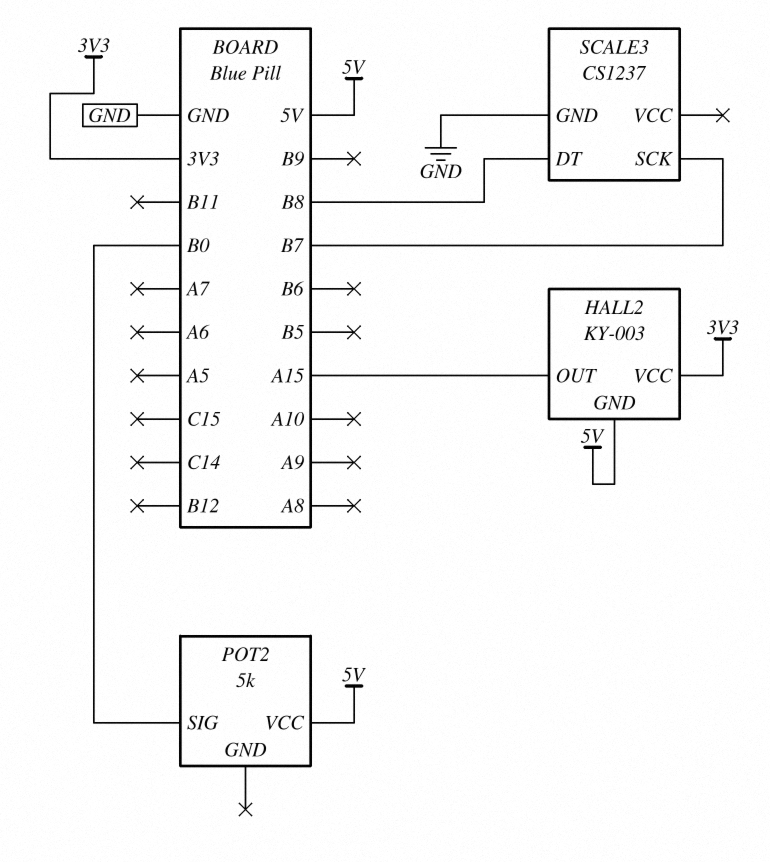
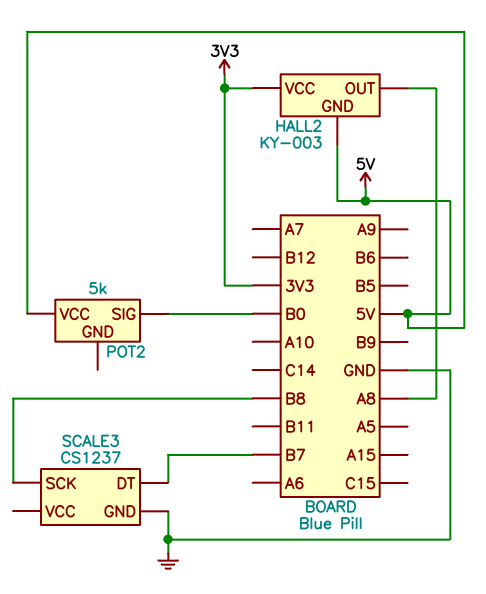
HALL2 pin OUT: A15 -> A8
SCALE3 pin DT: B8 -> B7
SCALE3 pin SCK: B7 -> B8

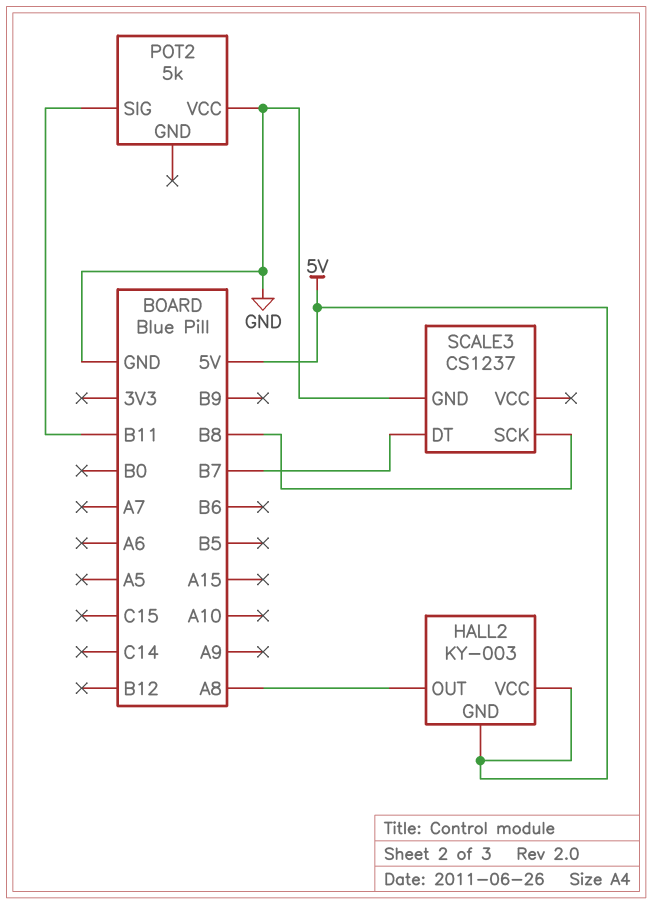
HALL2 pin VCC: 3V3 -> 5V
POT2 pin SIG: B0 -> B11
POT2 pin VCC: 5V -> GND

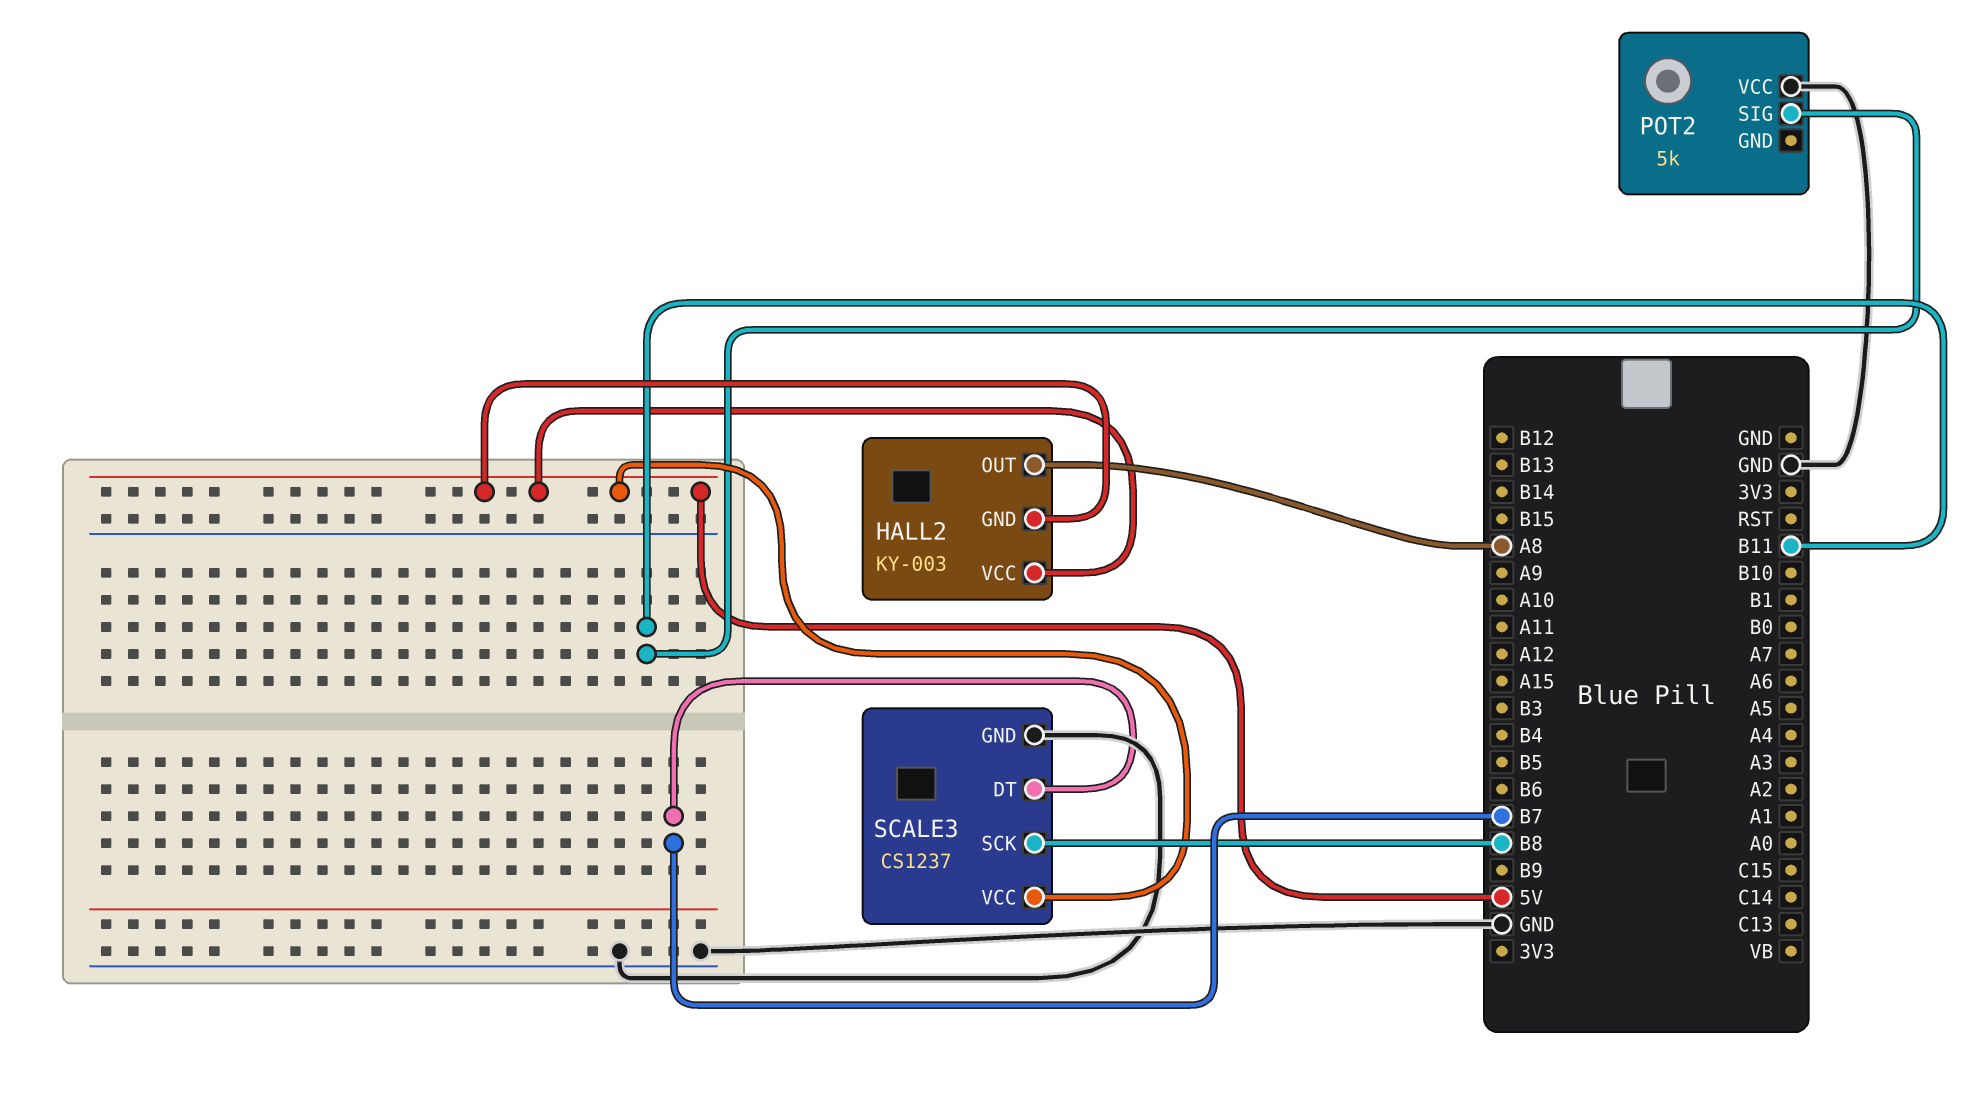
SCALE3 pin VCC: none -> 5V

